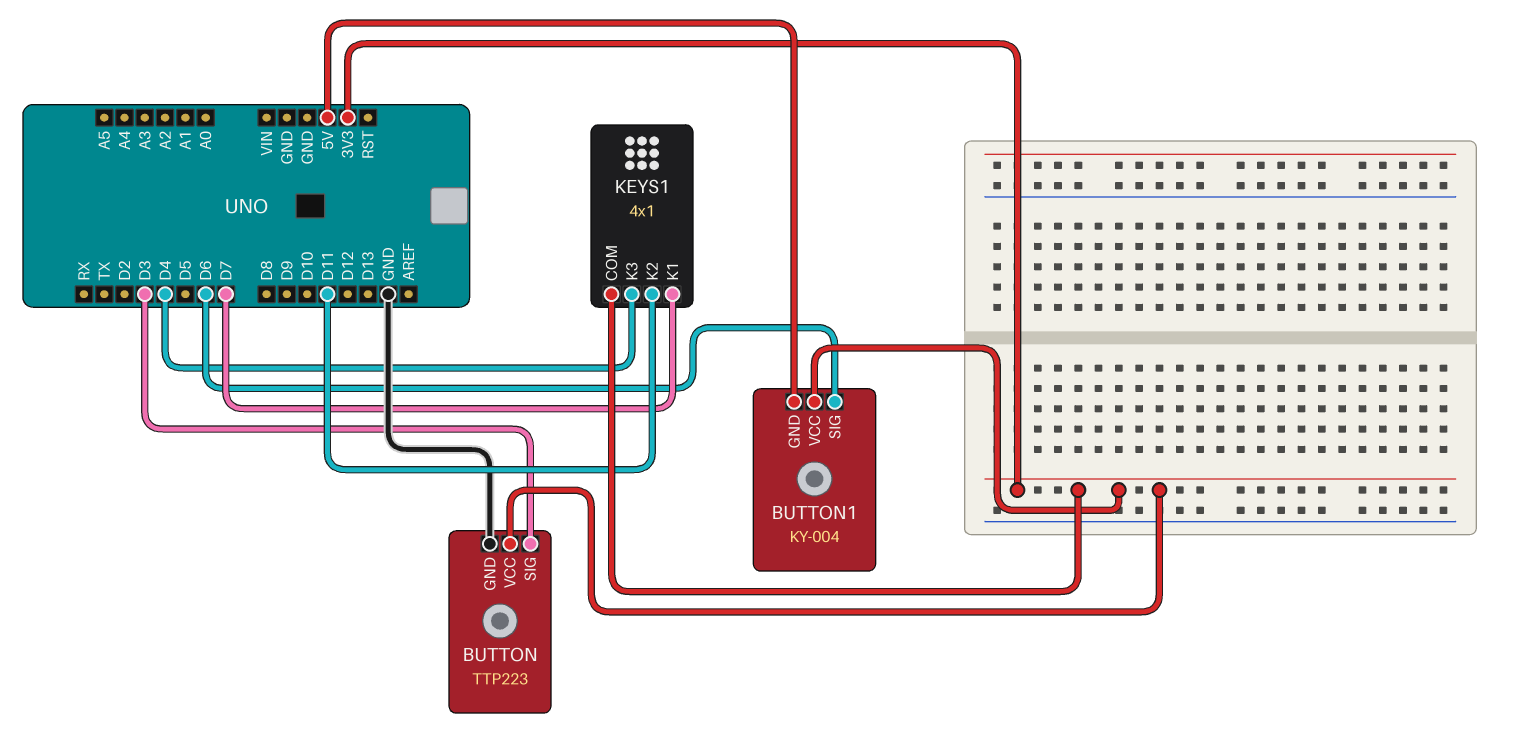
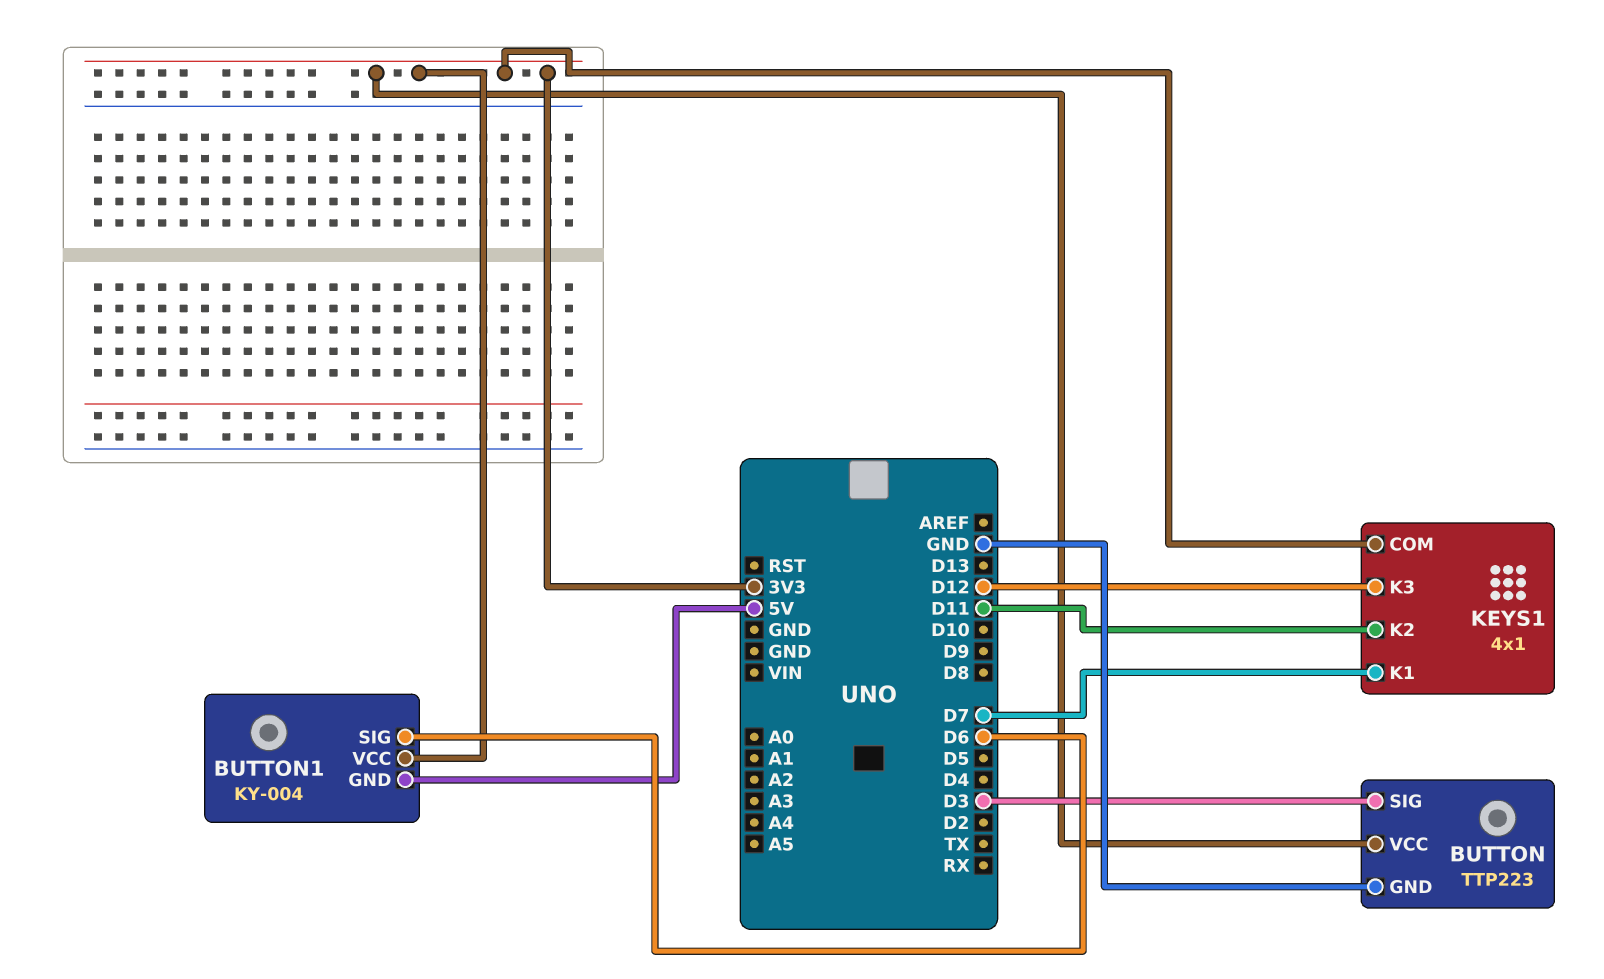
KEYS1 pin K3: D4 -> D12

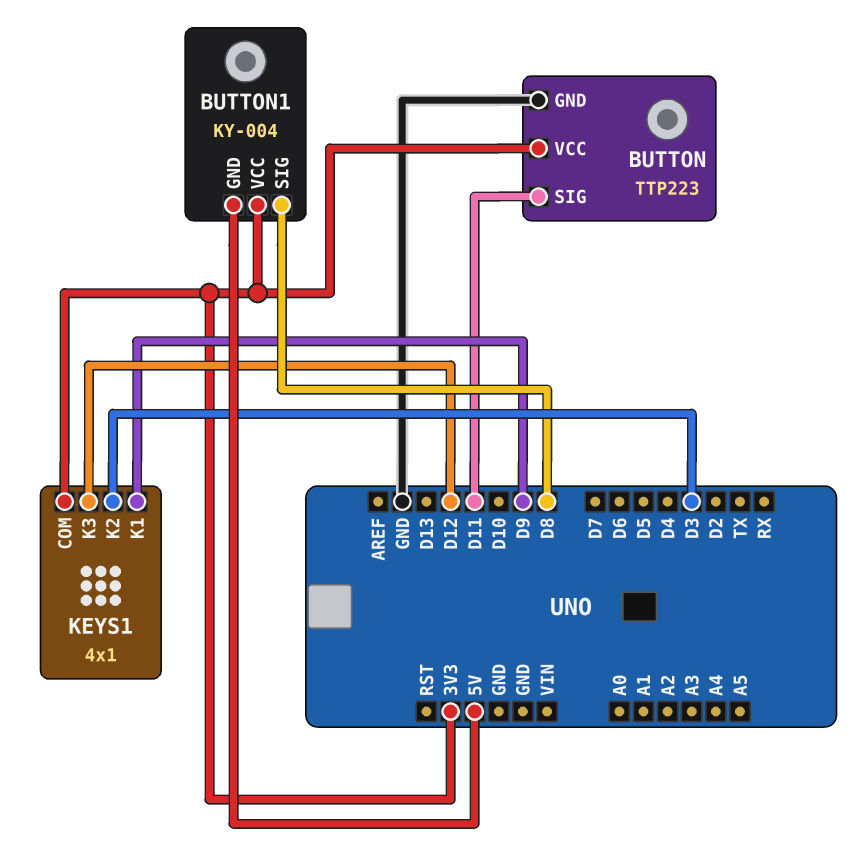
BUTTON pin SIG: D3 -> D11
BUTTON1 pin SIG: D6 -> D8
KEYS1 pin K1: D7 -> D9
KEYS1 pin K2: D11 -> D3

